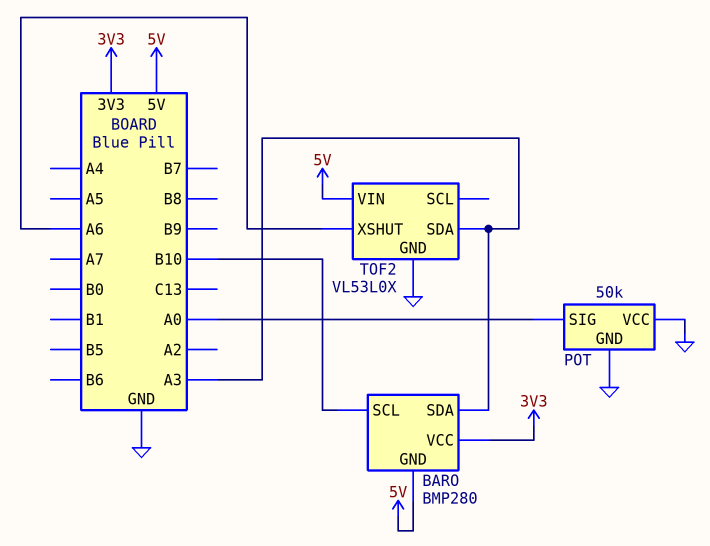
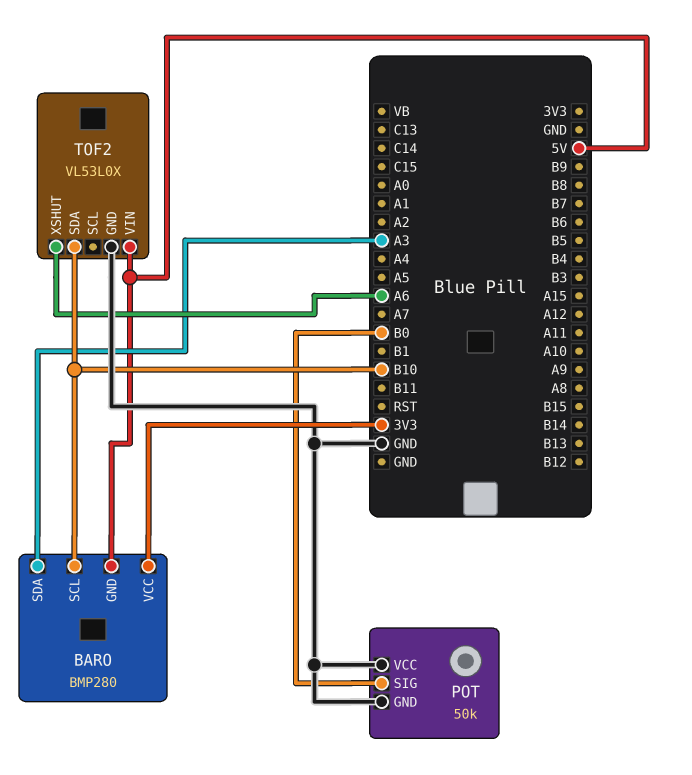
POT pin SIG: A0 -> B0
TOF2 pin SDA: A3 -> B10

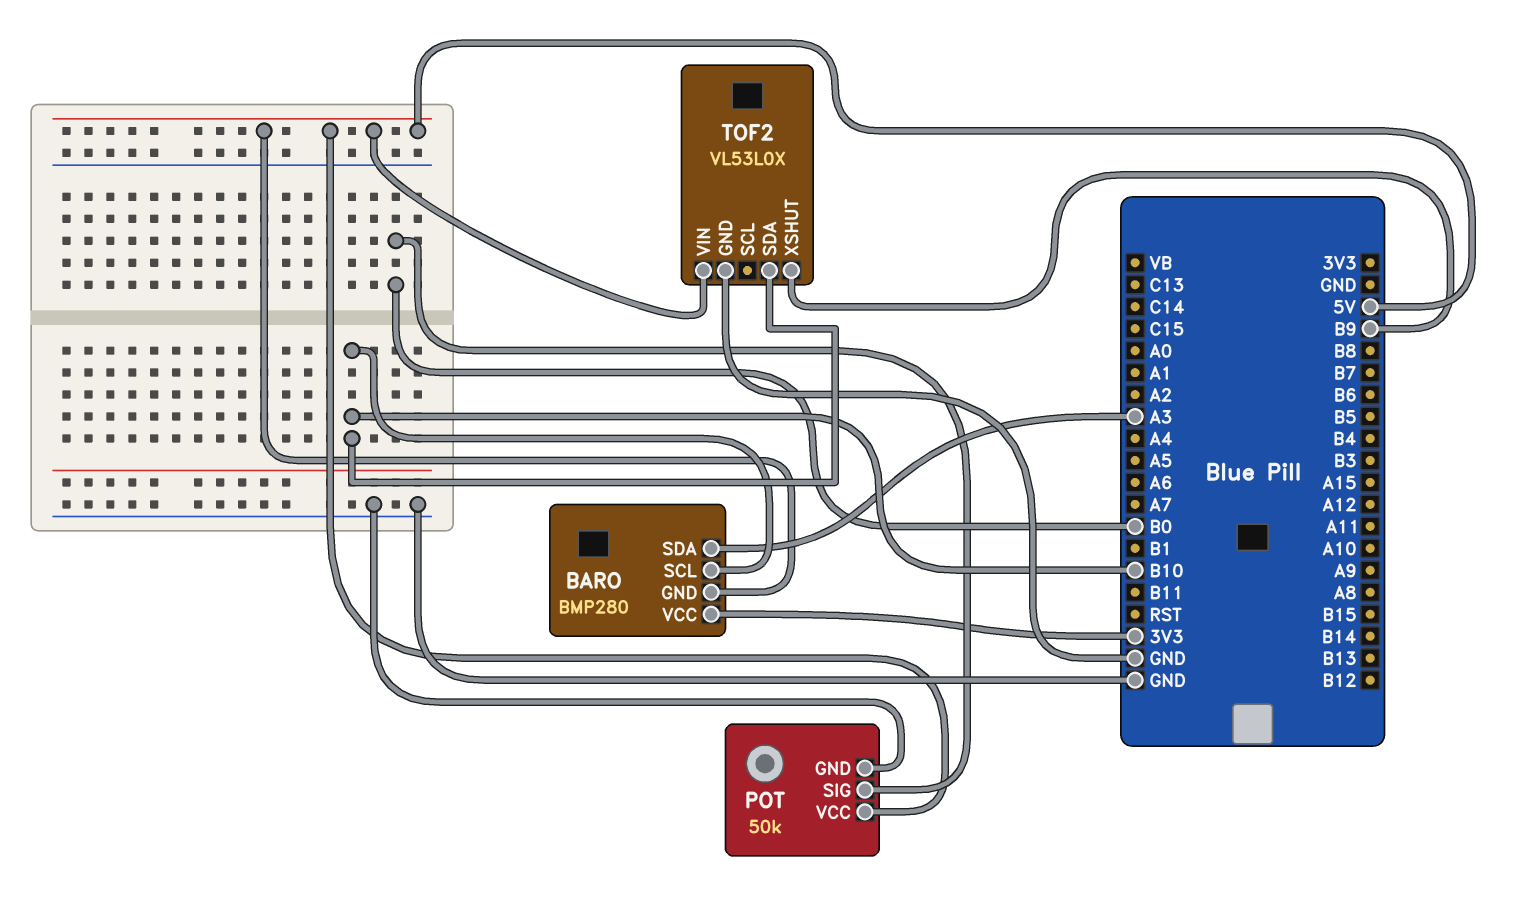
POT pin VCC: GND -> 5V
TOF2 pin XSHUT: A6 -> B9

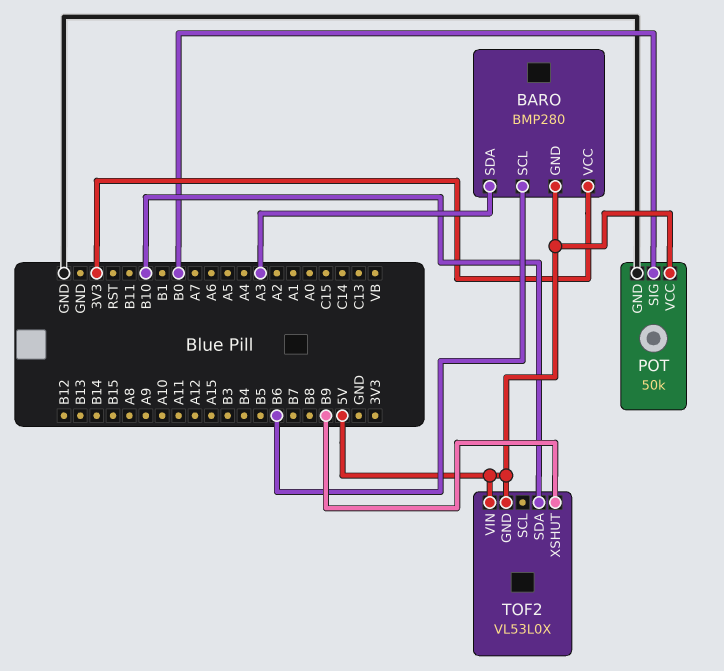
BARO pin SCL: B10 -> B6
TOF2 pin GND: GND -> 5V

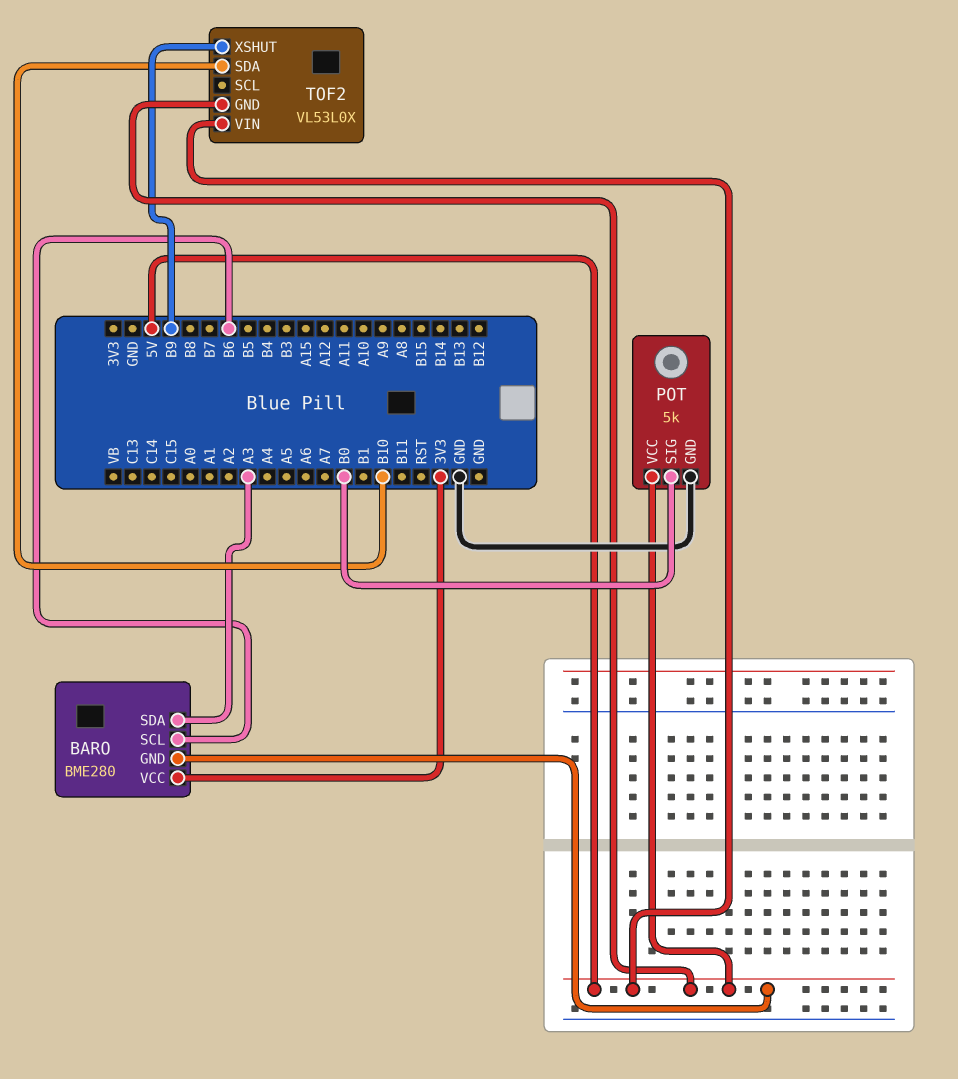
BARO: BMP280 -> BME280
POT: 50k -> 5k

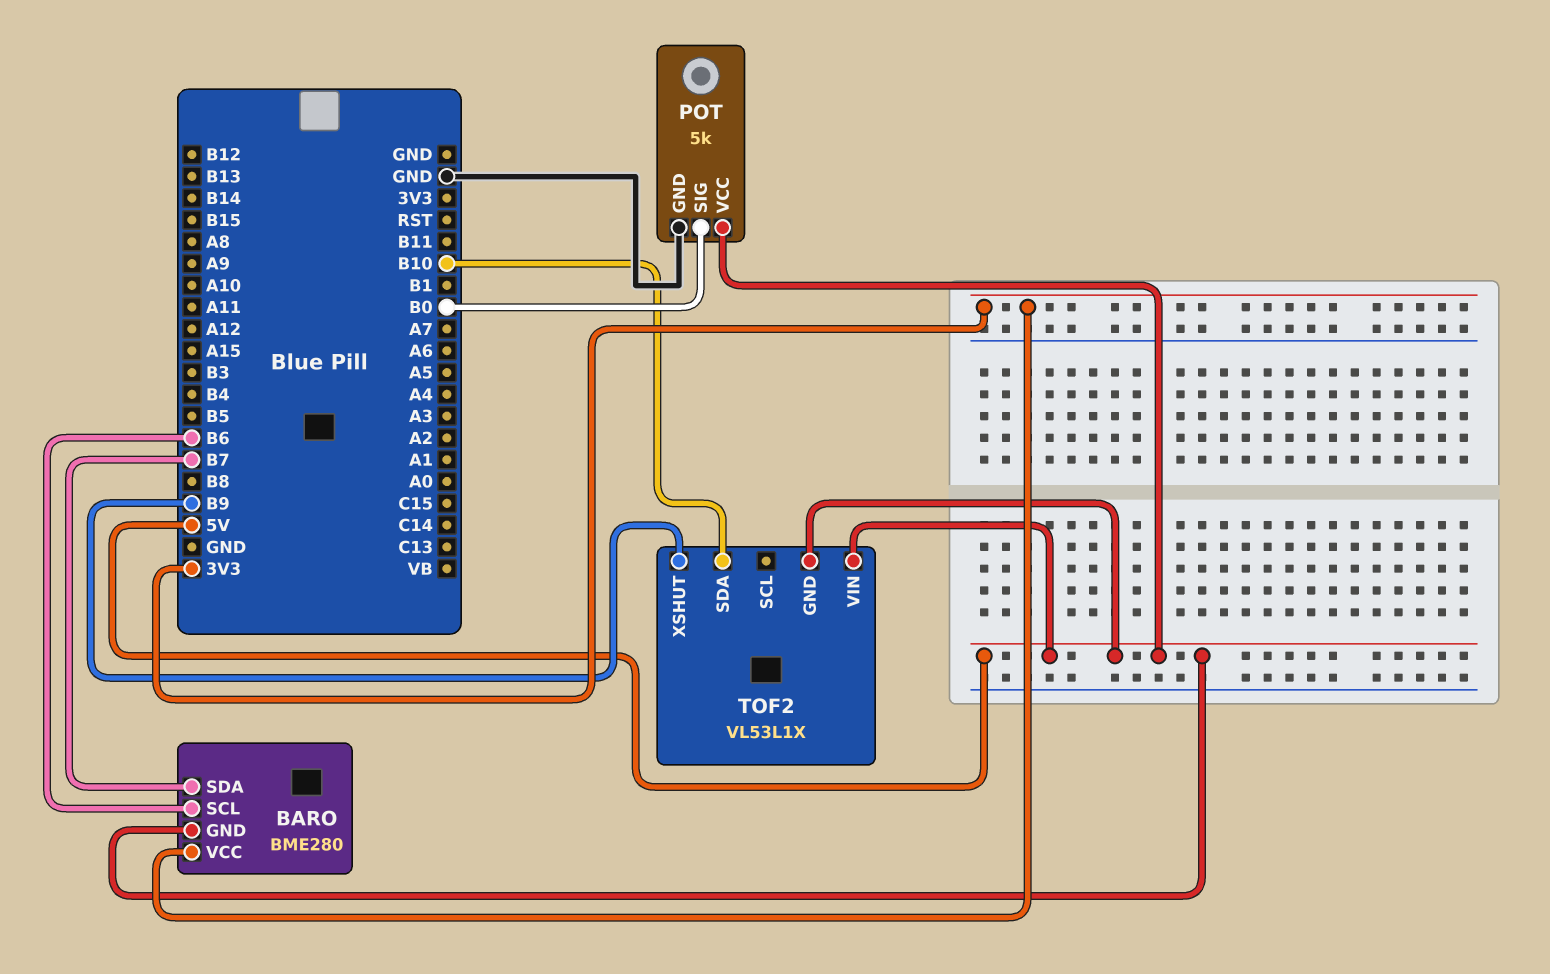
BARO pin SDA: A3 -> B7
TOF2: VL53L0X -> VL53L1X

